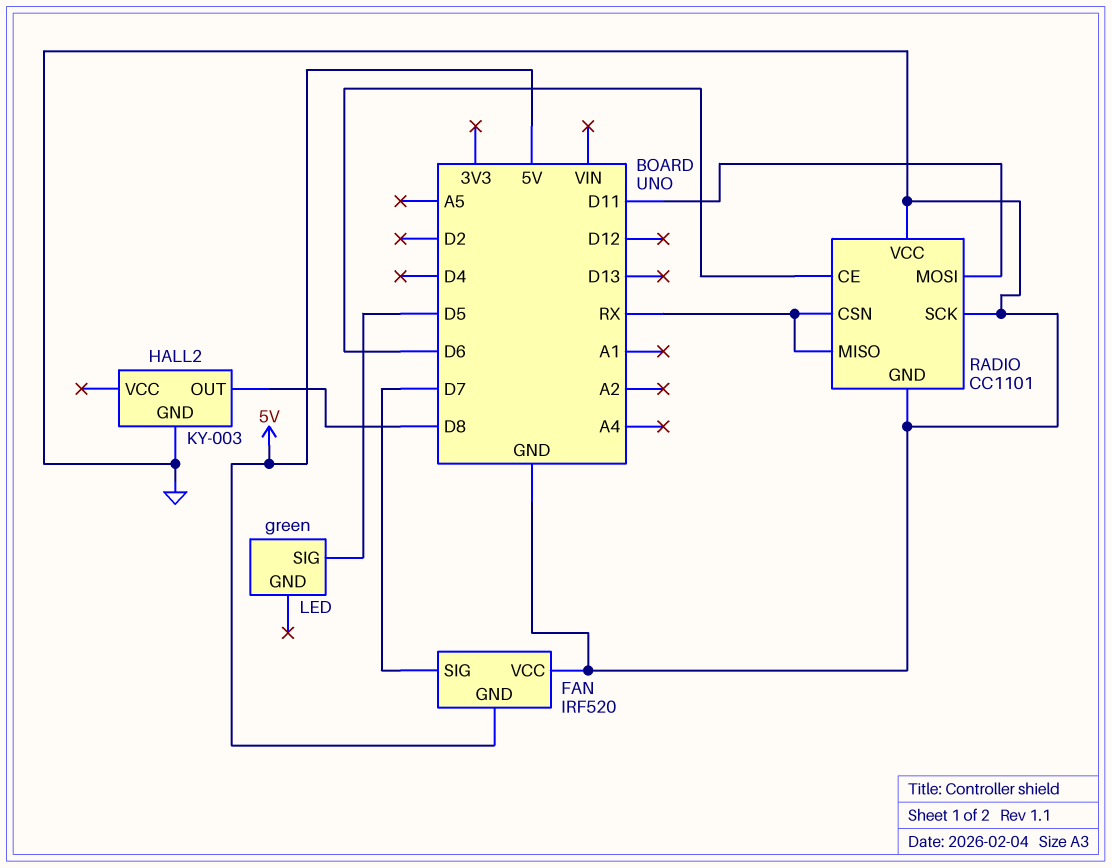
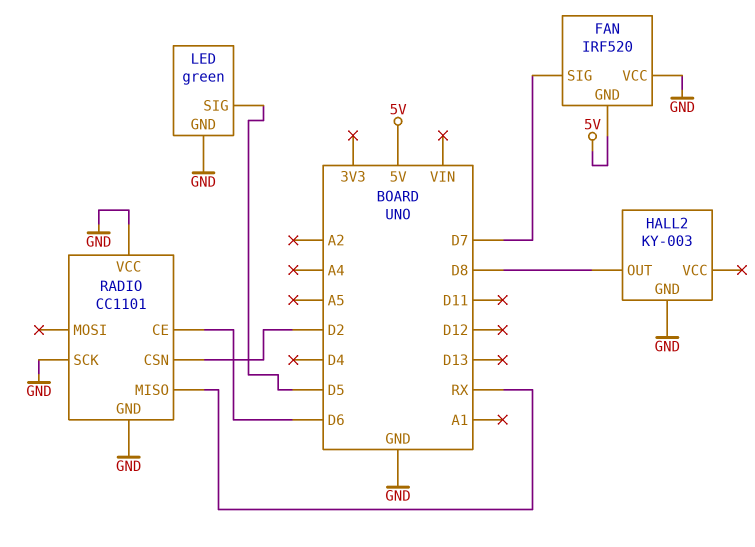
LED pin GND: none -> GND
RADIO pin CSN: RX -> D2
RADIO pin MOSI: D11 -> none

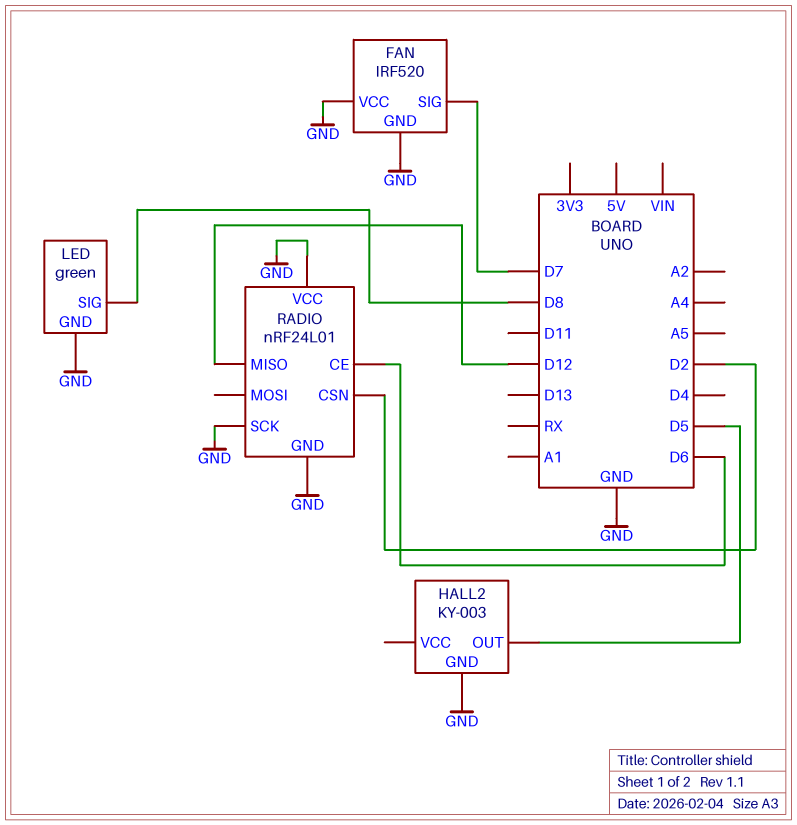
FAN pin GND: 5V -> GND
HALL2 pin OUT: D8 -> D5
LED pin SIG: D5 -> D8
RADIO: CC1101 -> nRF24L01
RADIO pin MISO: RX -> D12

